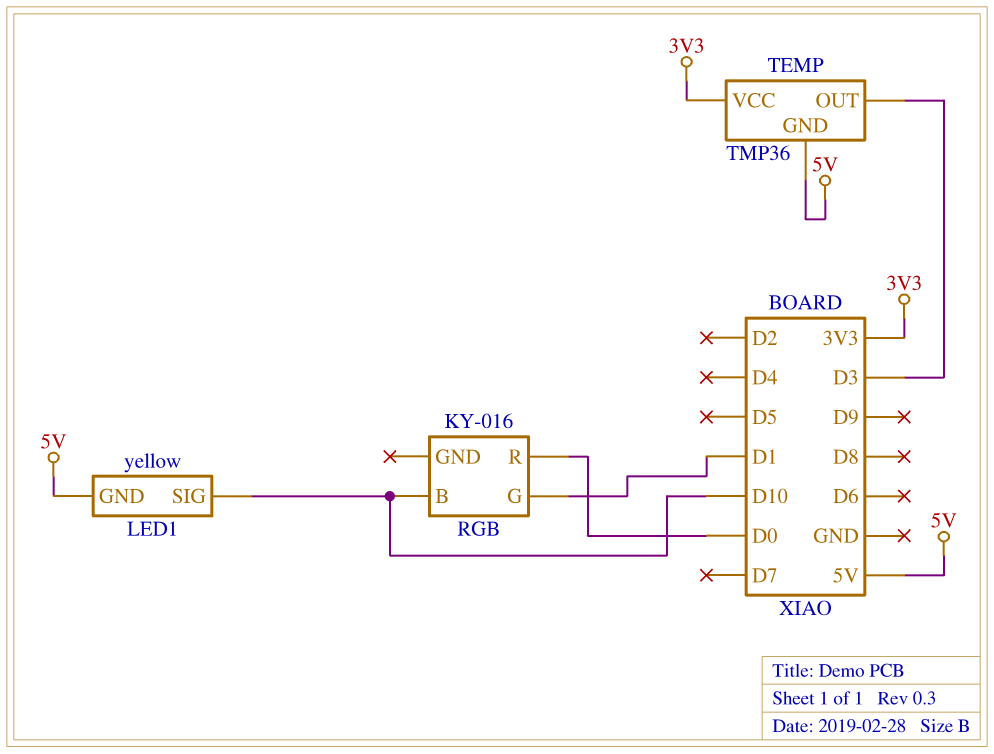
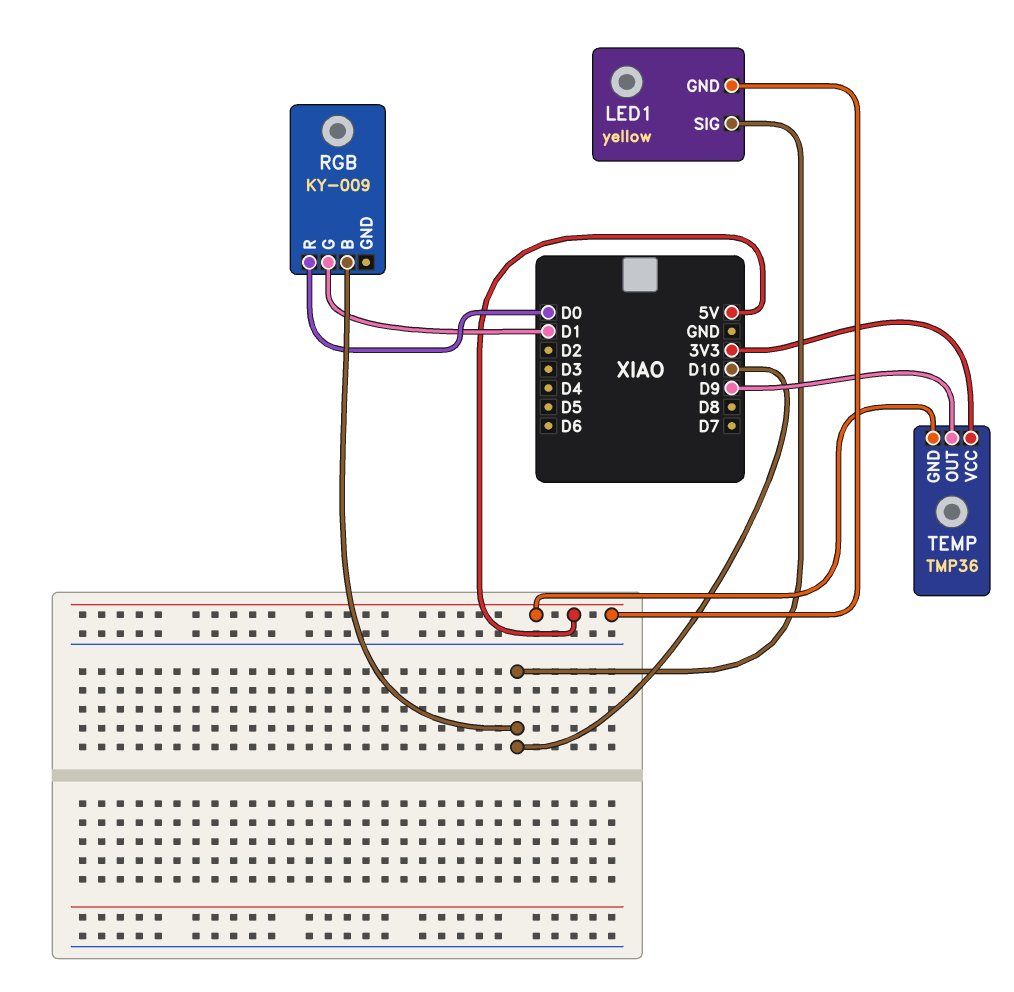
RGB: KY-016 -> KY-009
TEMP pin OUT: D3 -> D9

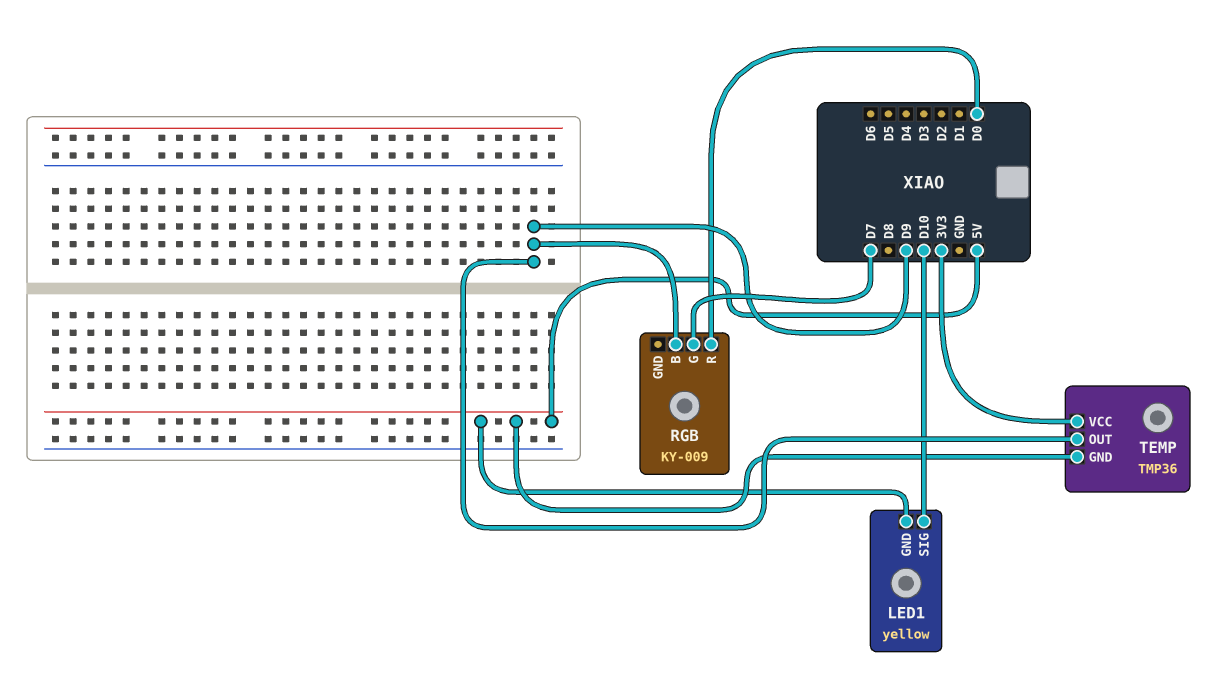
RGB pin B: D10 -> D9
RGB pin G: D1 -> D7

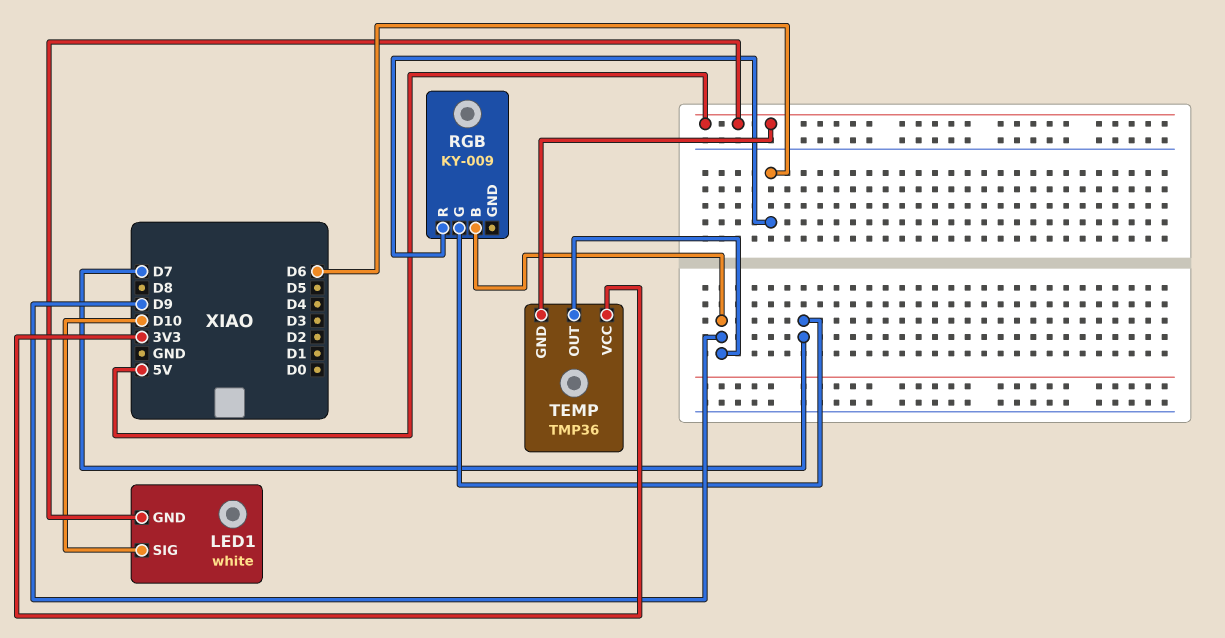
LED1: yellow -> white
RGB pin R: D0 -> D6

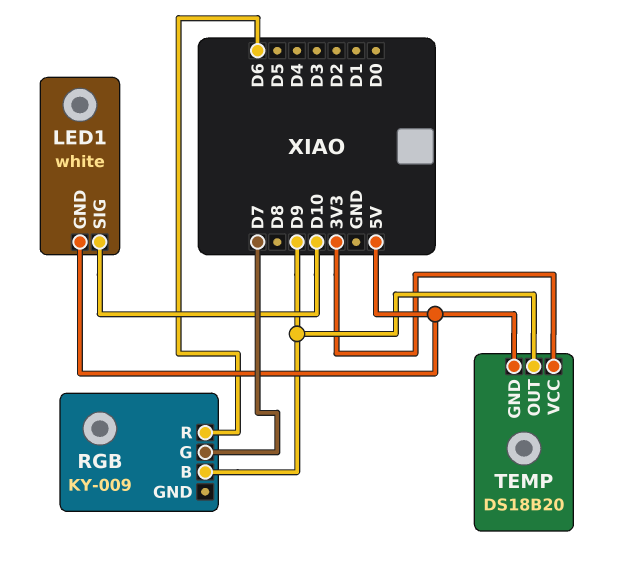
TEMP: TMP36 -> DS18B20

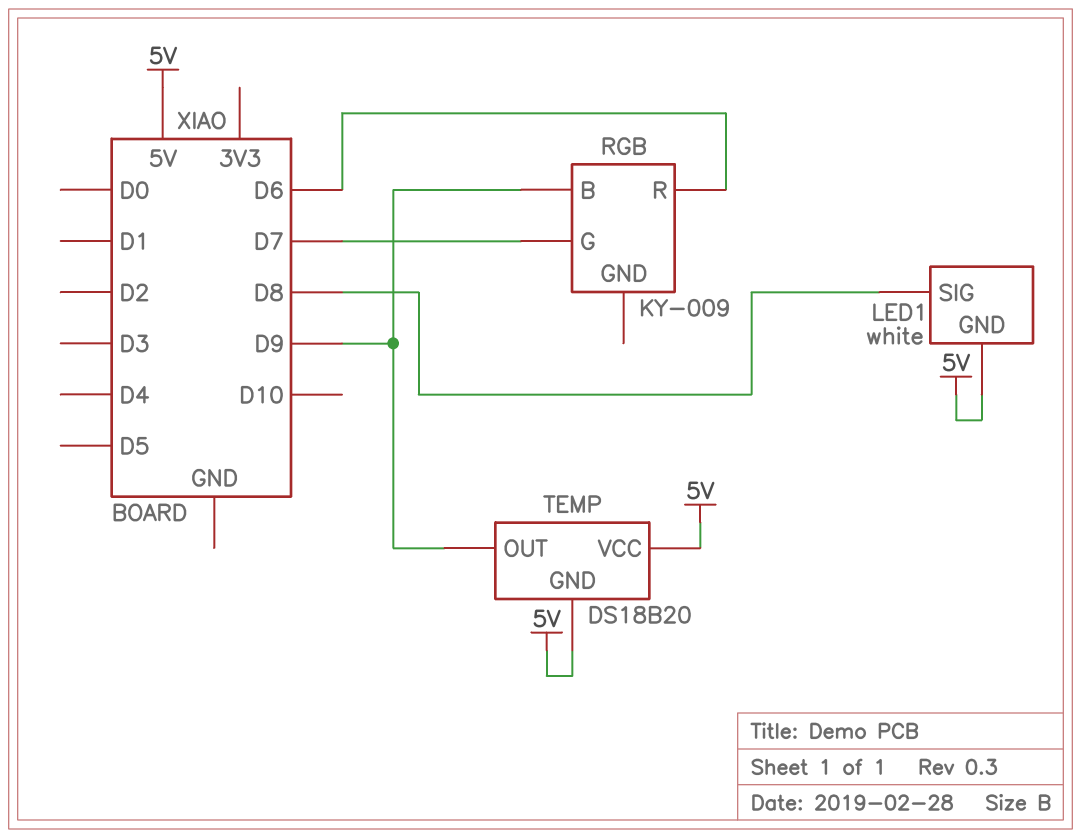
LED1 pin SIG: D10 -> D8
TEMP pin VCC: 3V3 -> 5V

